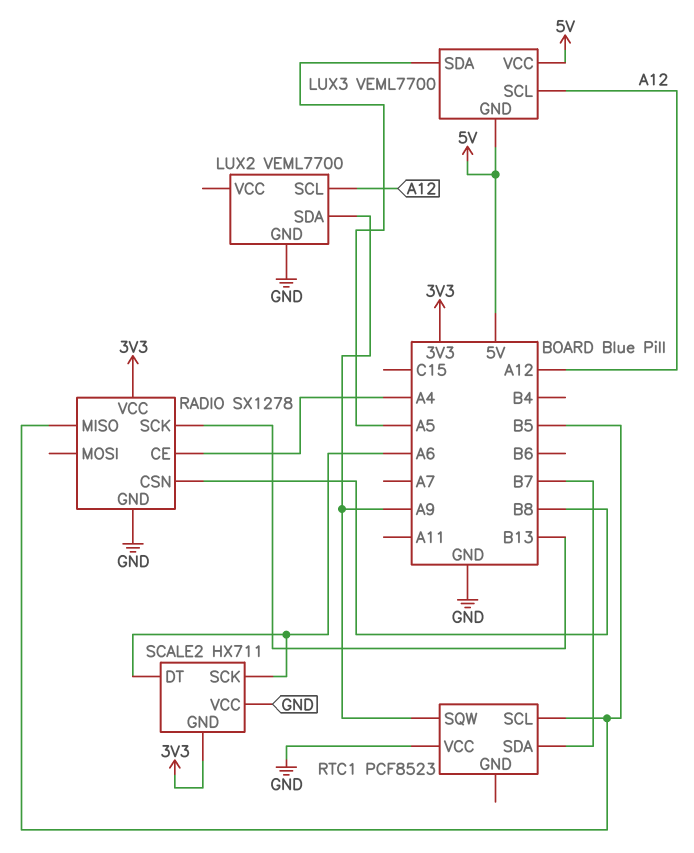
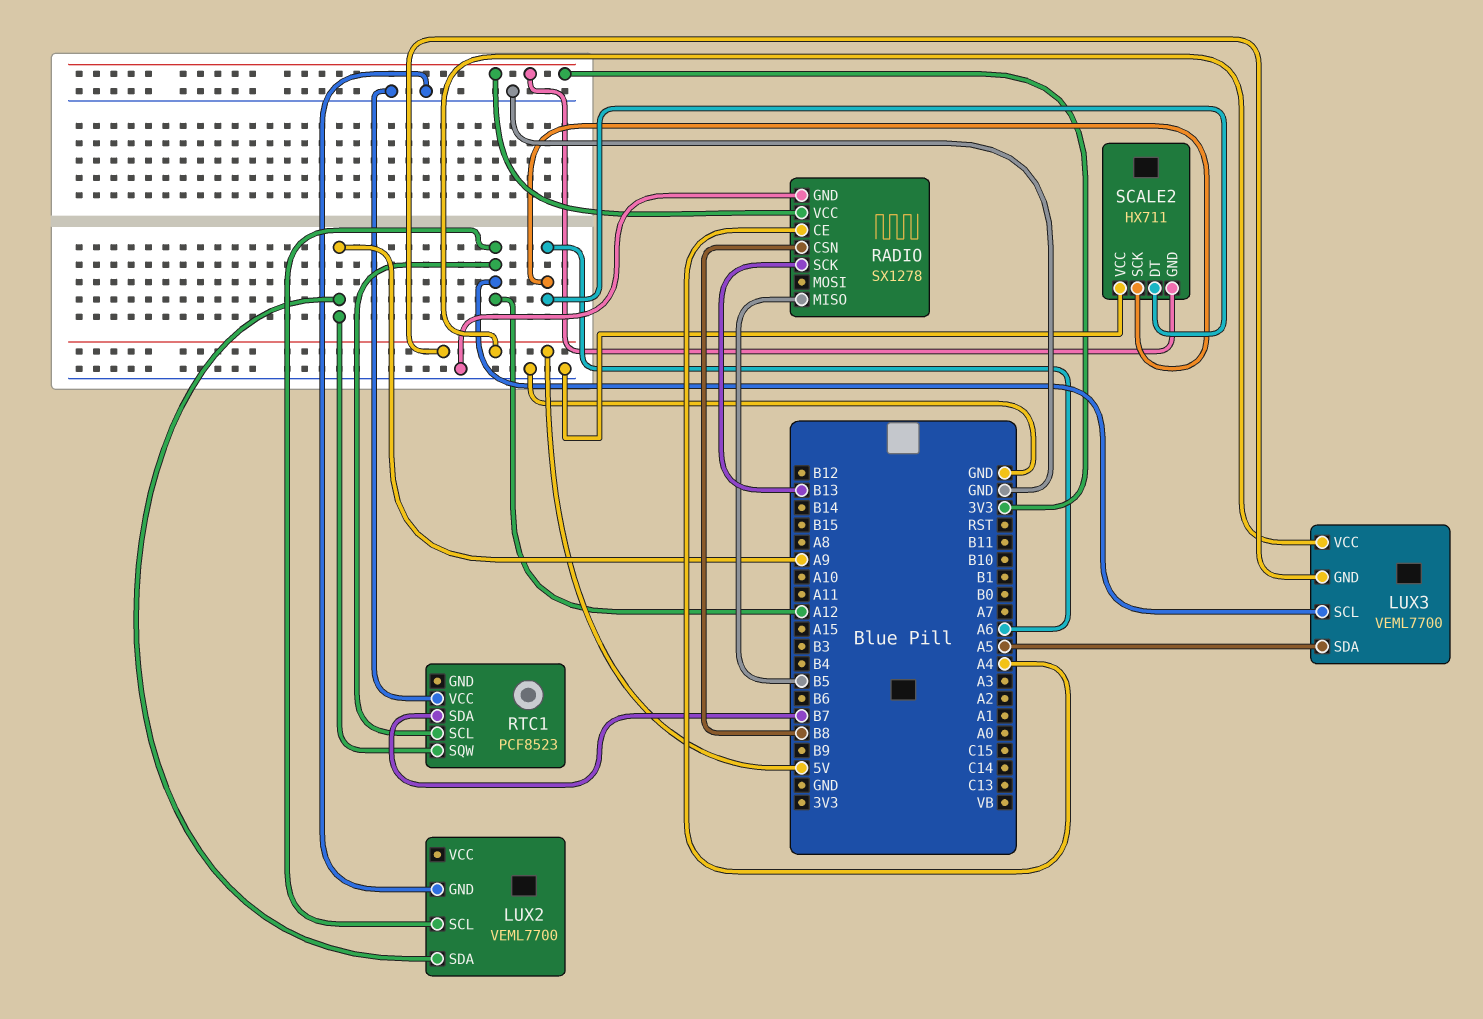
RTC1 pin SCL: B5 -> A12

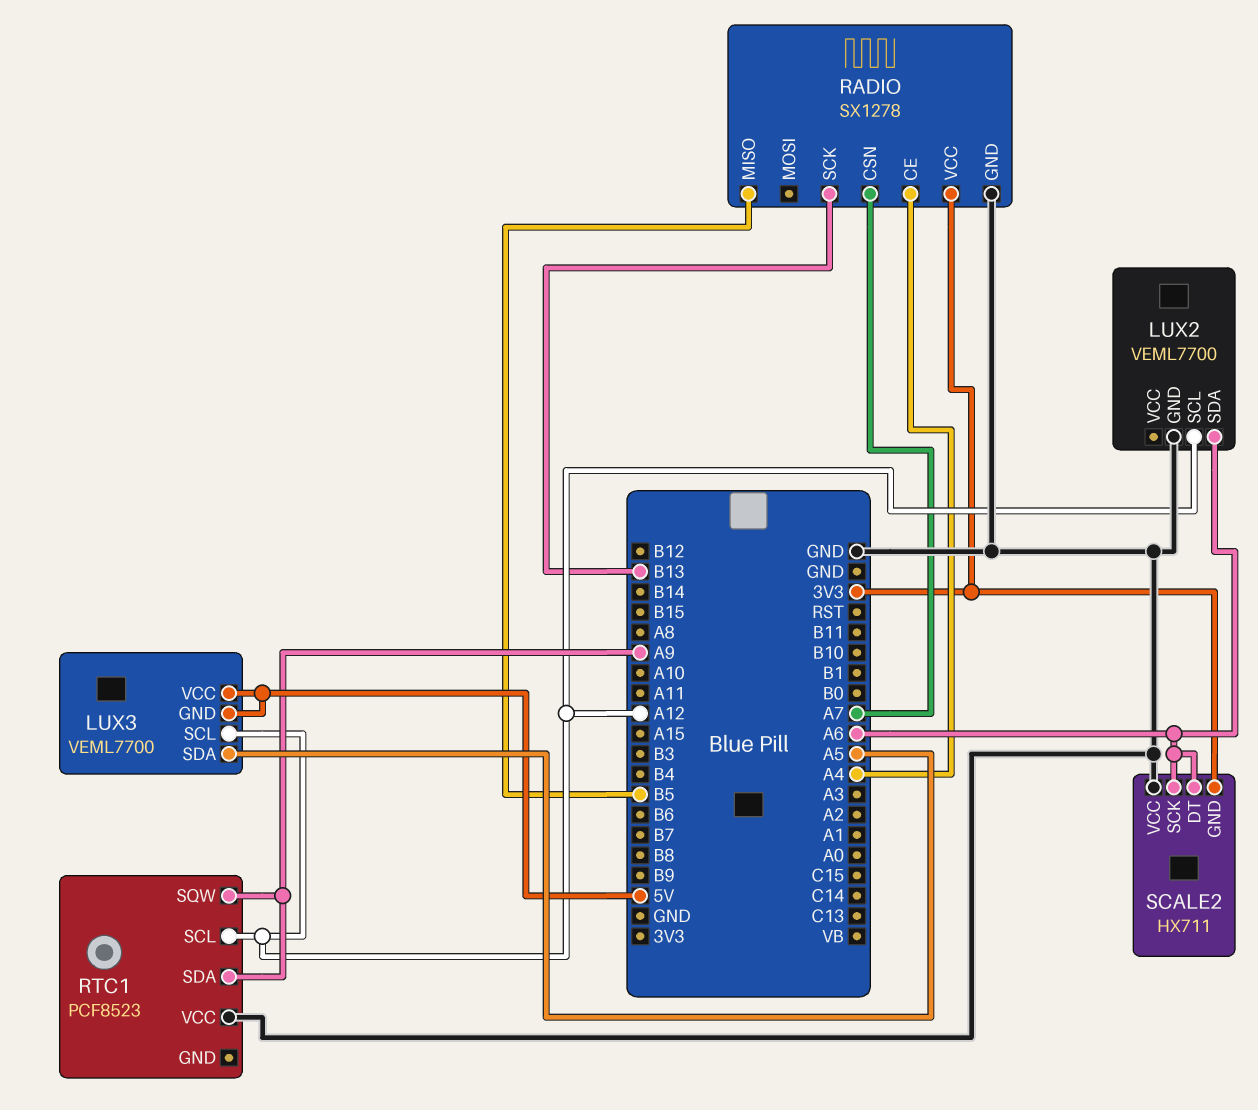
LUX2 pin SDA: A9 -> A6
RADIO pin CSN: B8 -> A7
RTC1 pin SDA: B7 -> A9

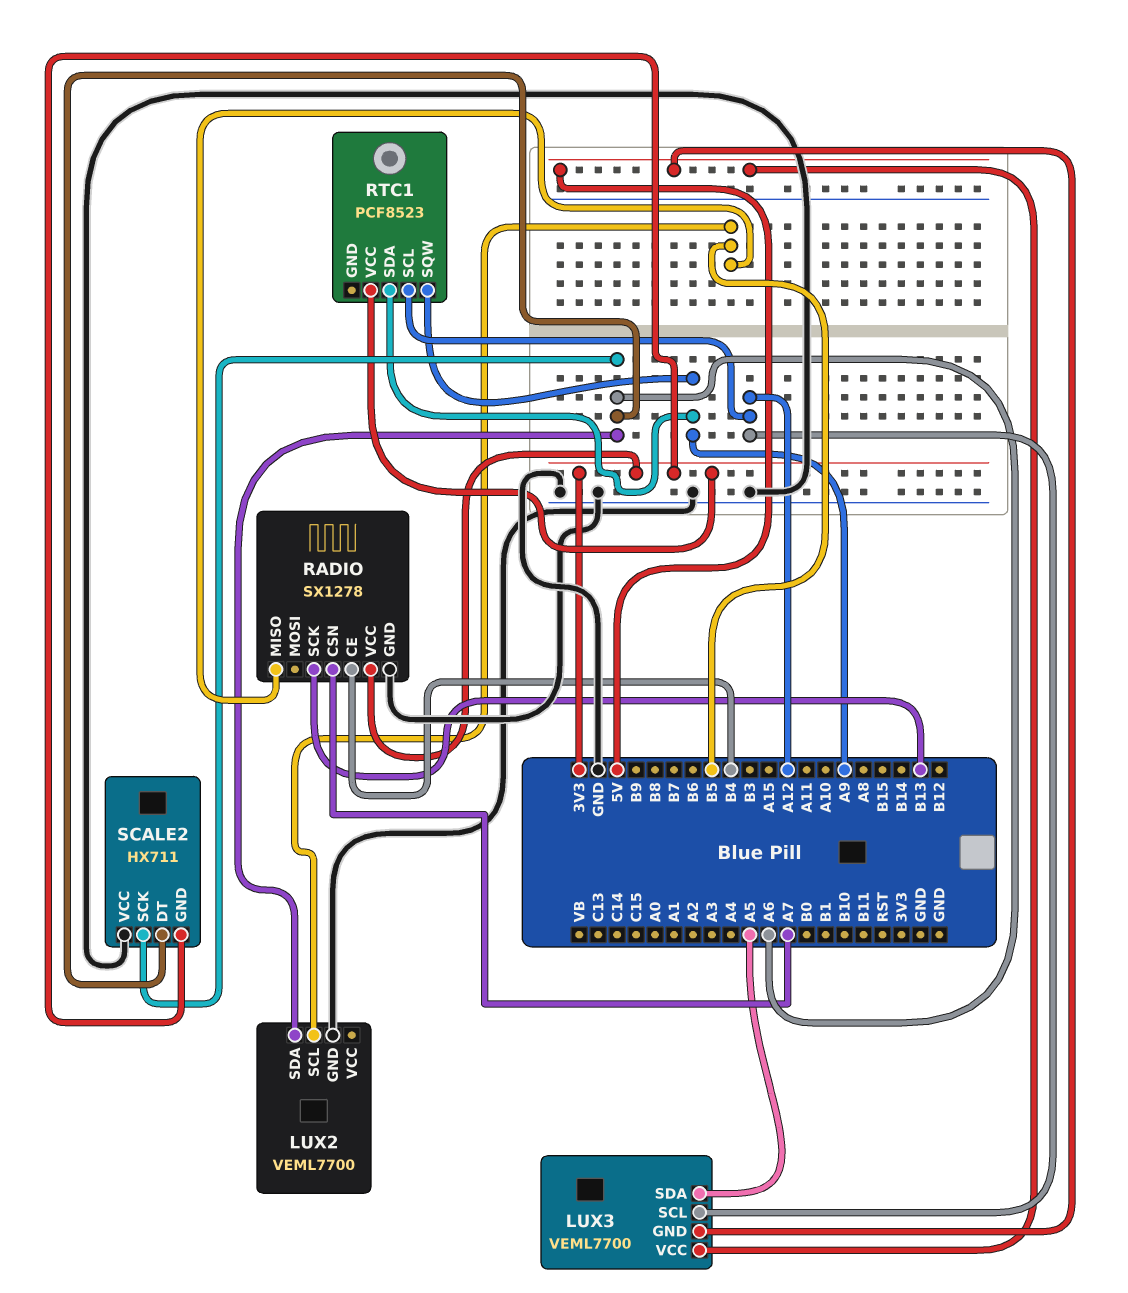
LUX2 pin SCL: A12 -> B5
RADIO pin CE: A4 -> B4
RTC1 pin VCC: GND -> 3V3

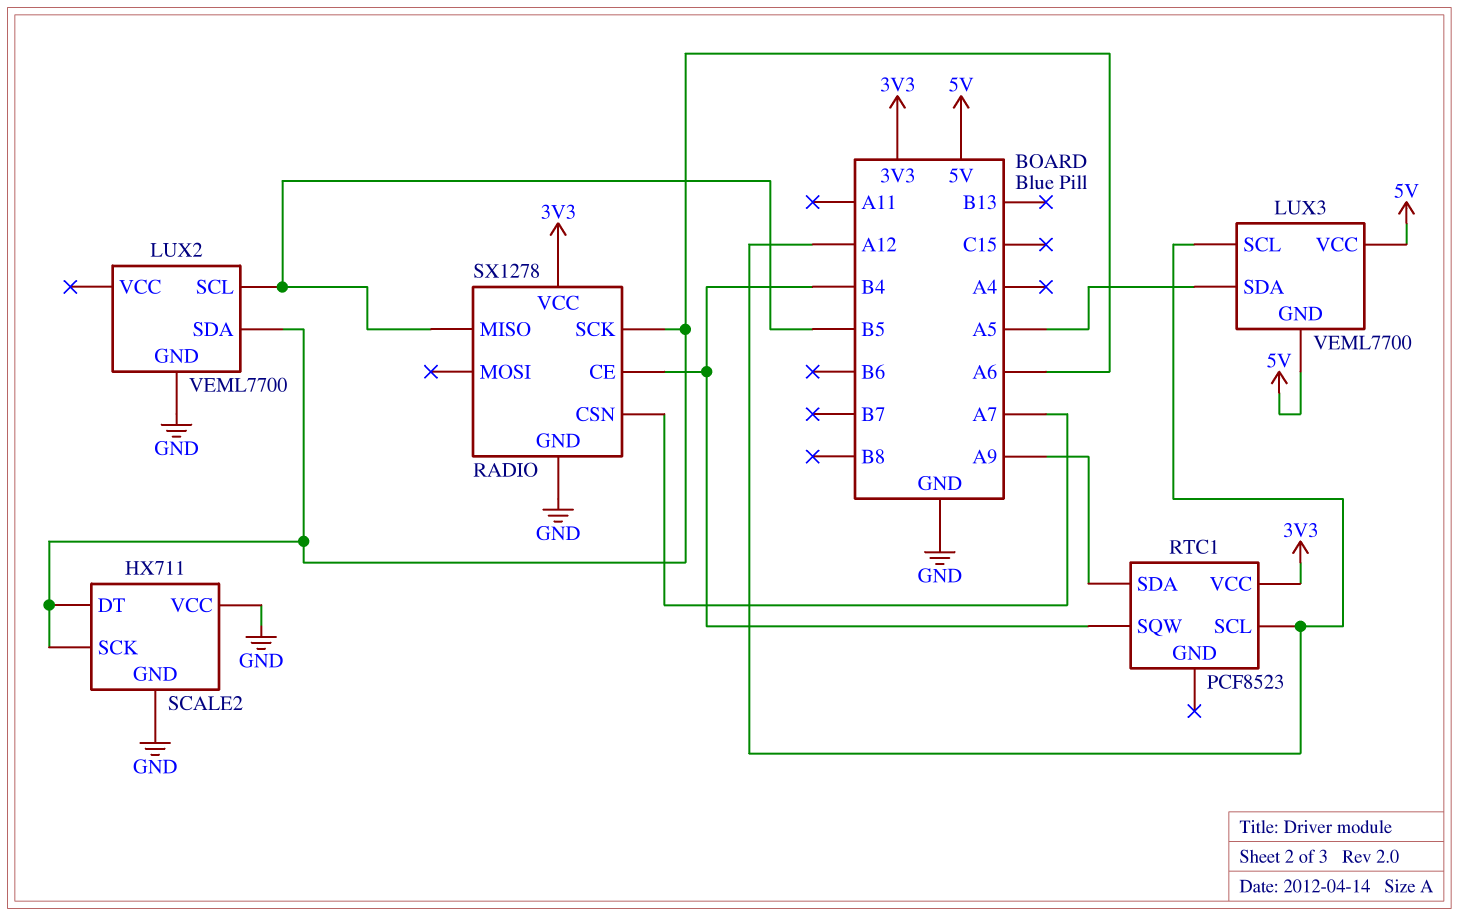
RADIO pin SCK: B13 -> A6
RTC1 pin SQW: A9 -> B4
SCALE2 pin GND: 3V3 -> GND

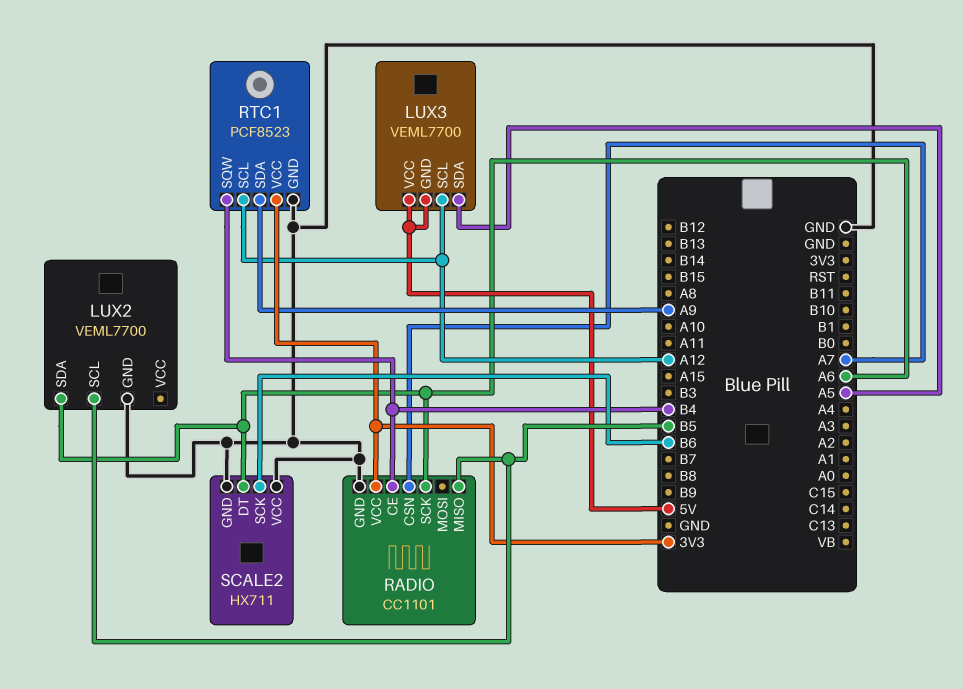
RADIO: SX1278 -> CC1101
RTC1 pin GND: none -> GND
SCALE2 pin SCK: A6 -> B6

